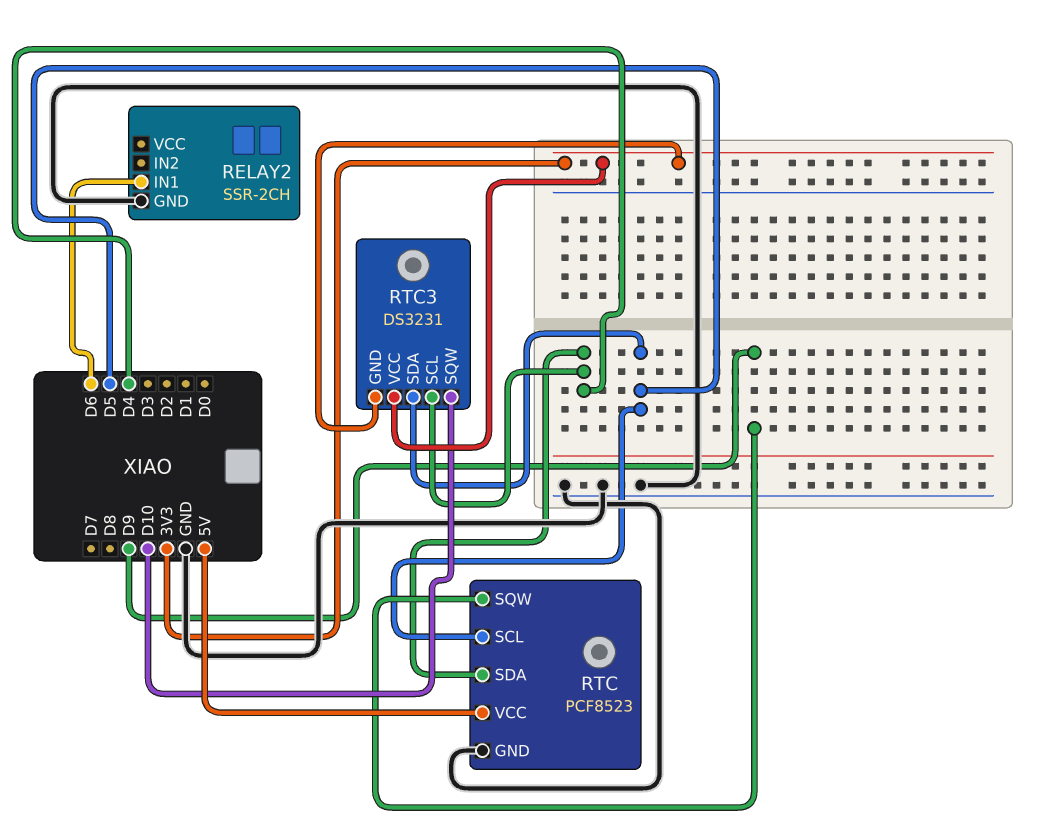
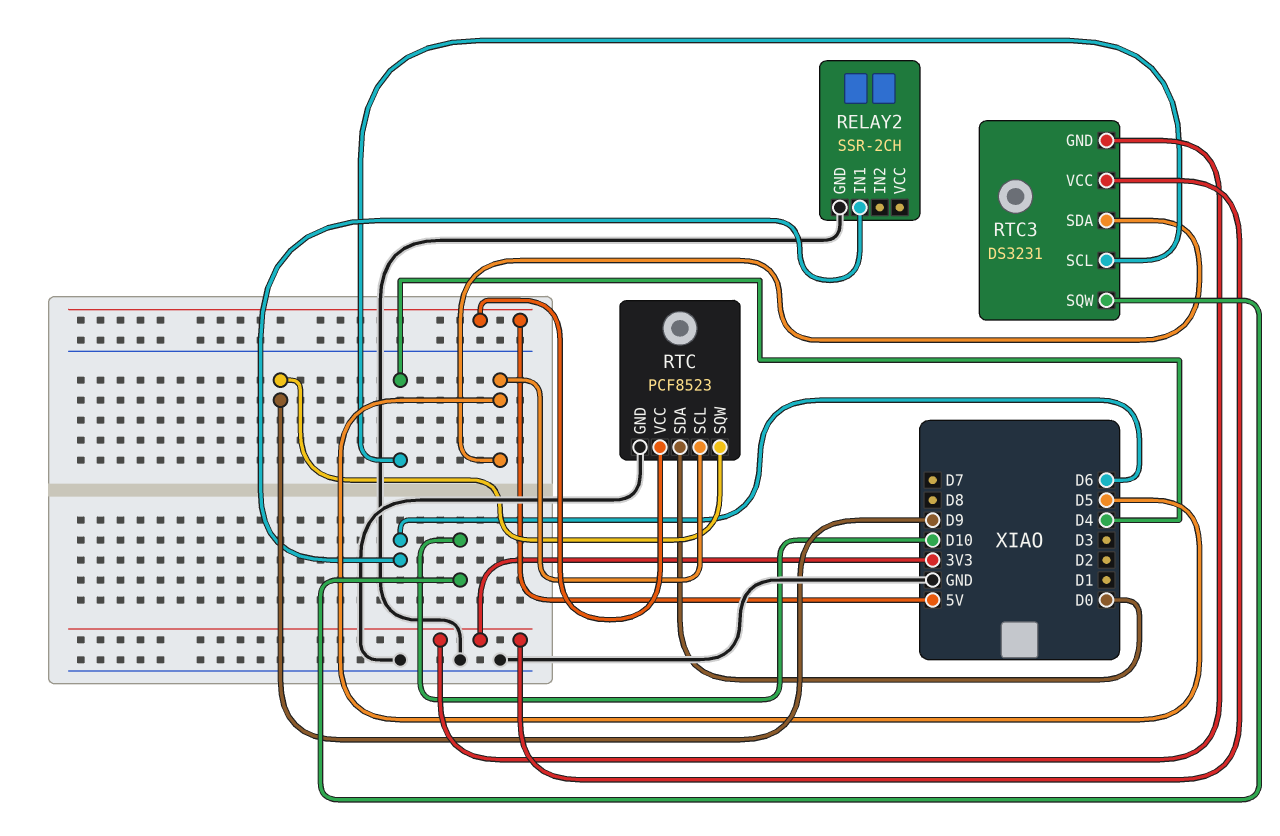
RTC pin SDA: D4 -> D0

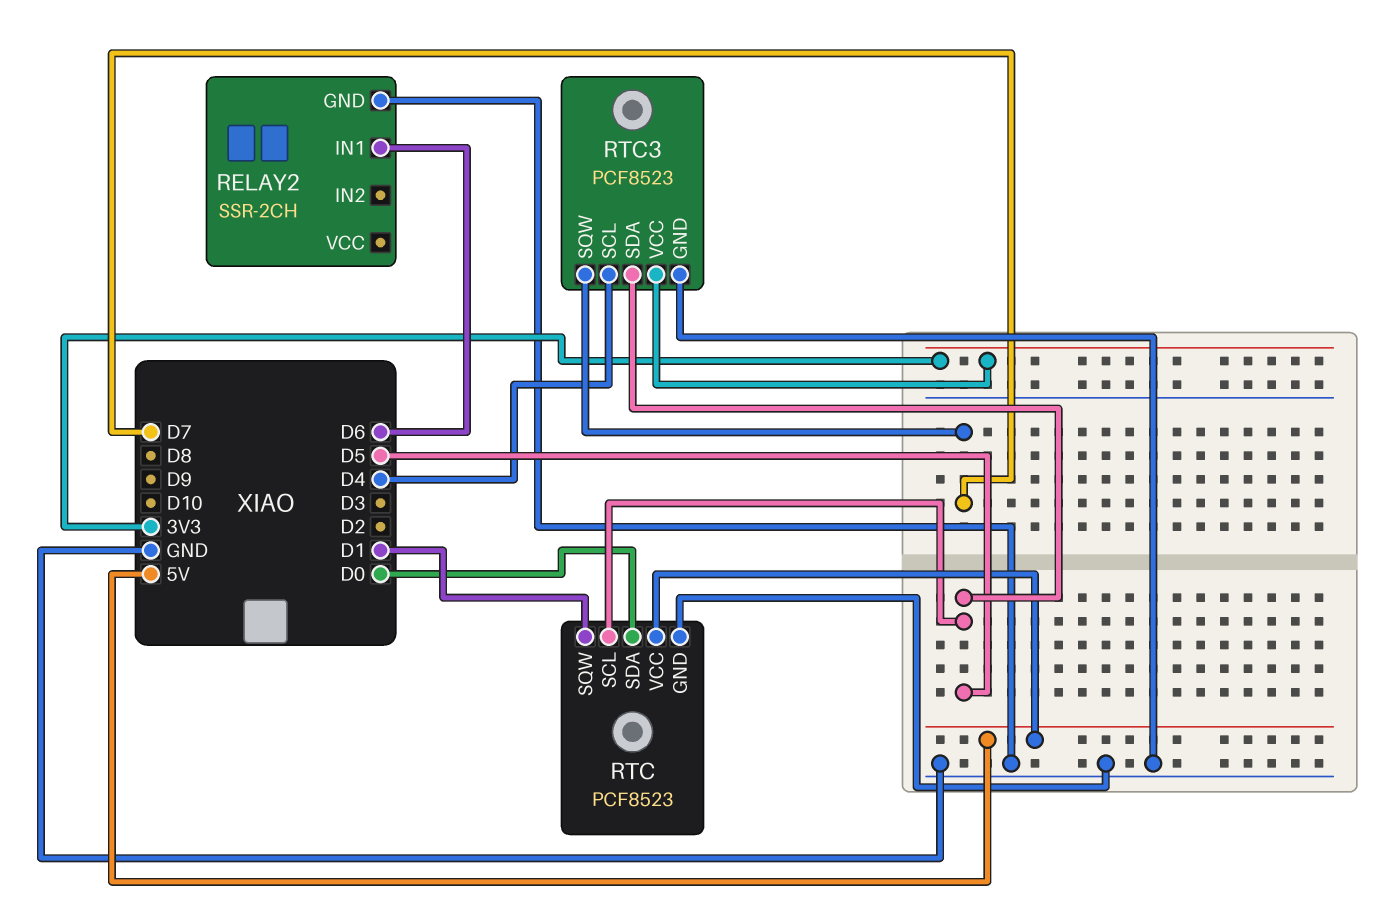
RTC pin SQW: D9 -> D1
RTC3: DS3231 -> PCF8523
RTC3 pin GND: 3V3 -> GND
RTC3 pin SQW: D10 -> D7

